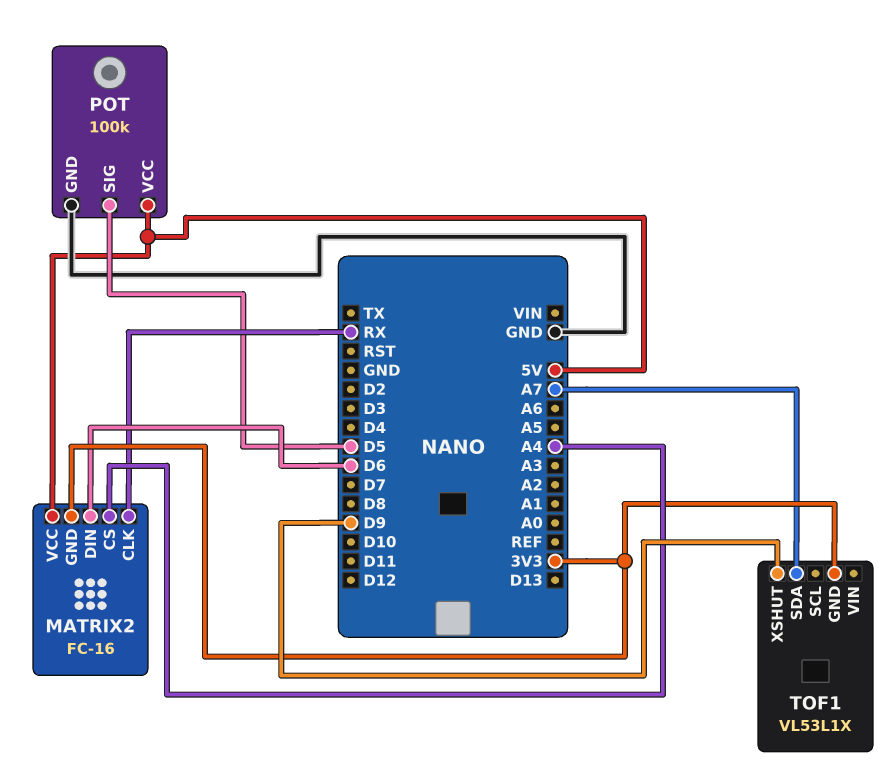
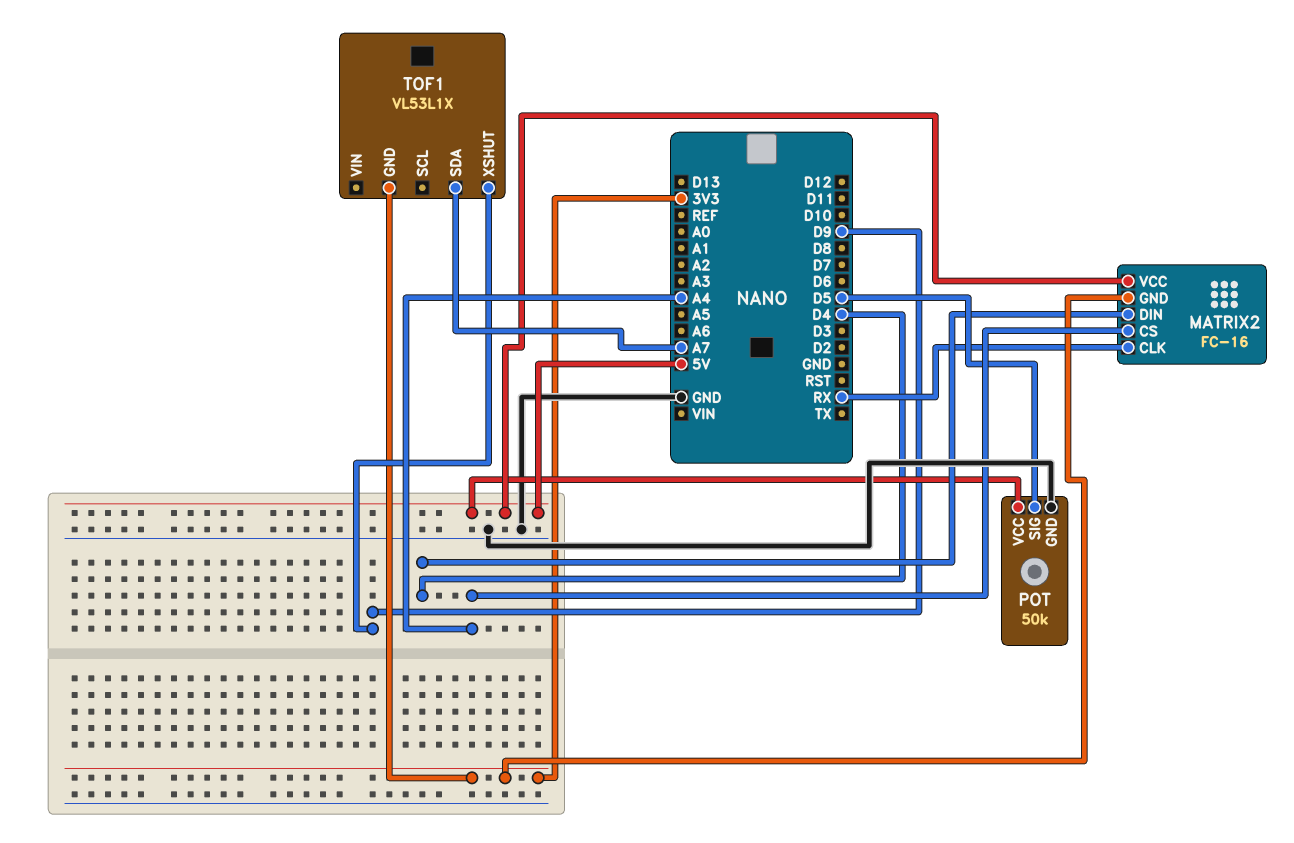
MATRIX2 pin DIN: D6 -> D4
POT: 100k -> 50k

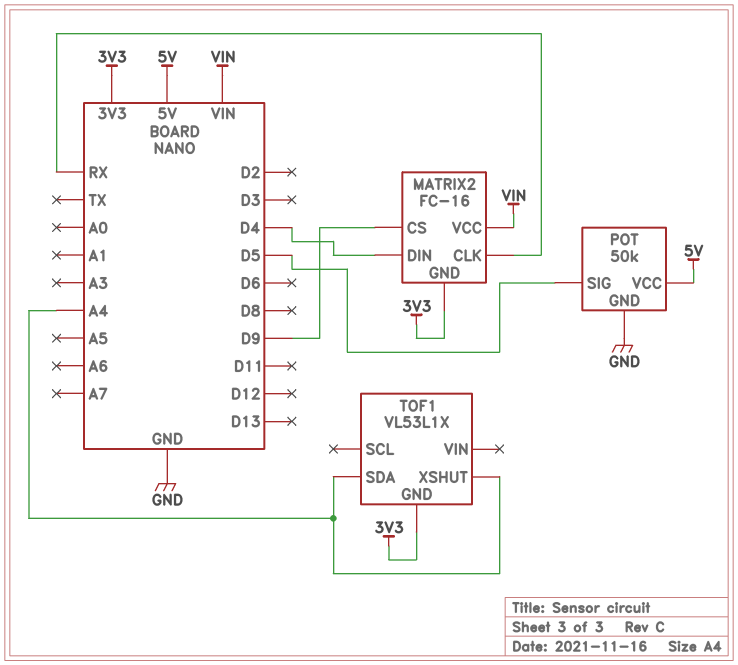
MATRIX2 pin CS: A4 -> D9
MATRIX2 pin VCC: 5V -> VIN
TOF1 pin SDA: A7 -> A4
TOF1 pin XSHUT: D9 -> A4

